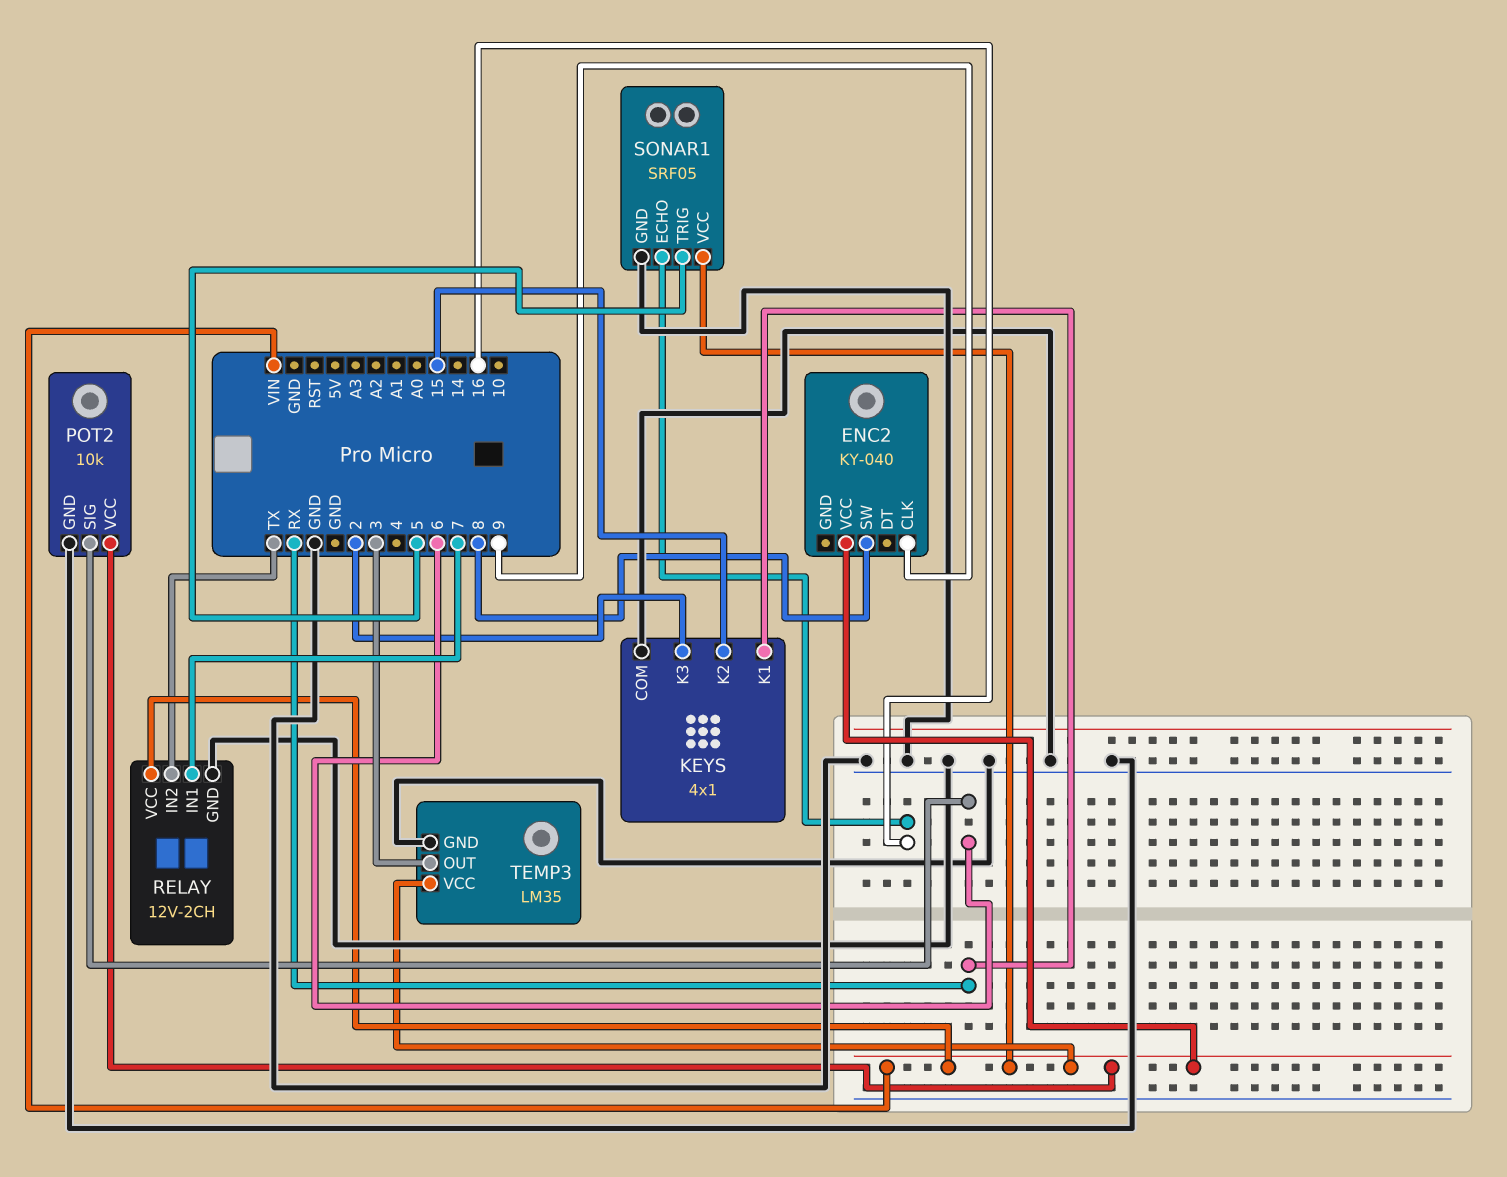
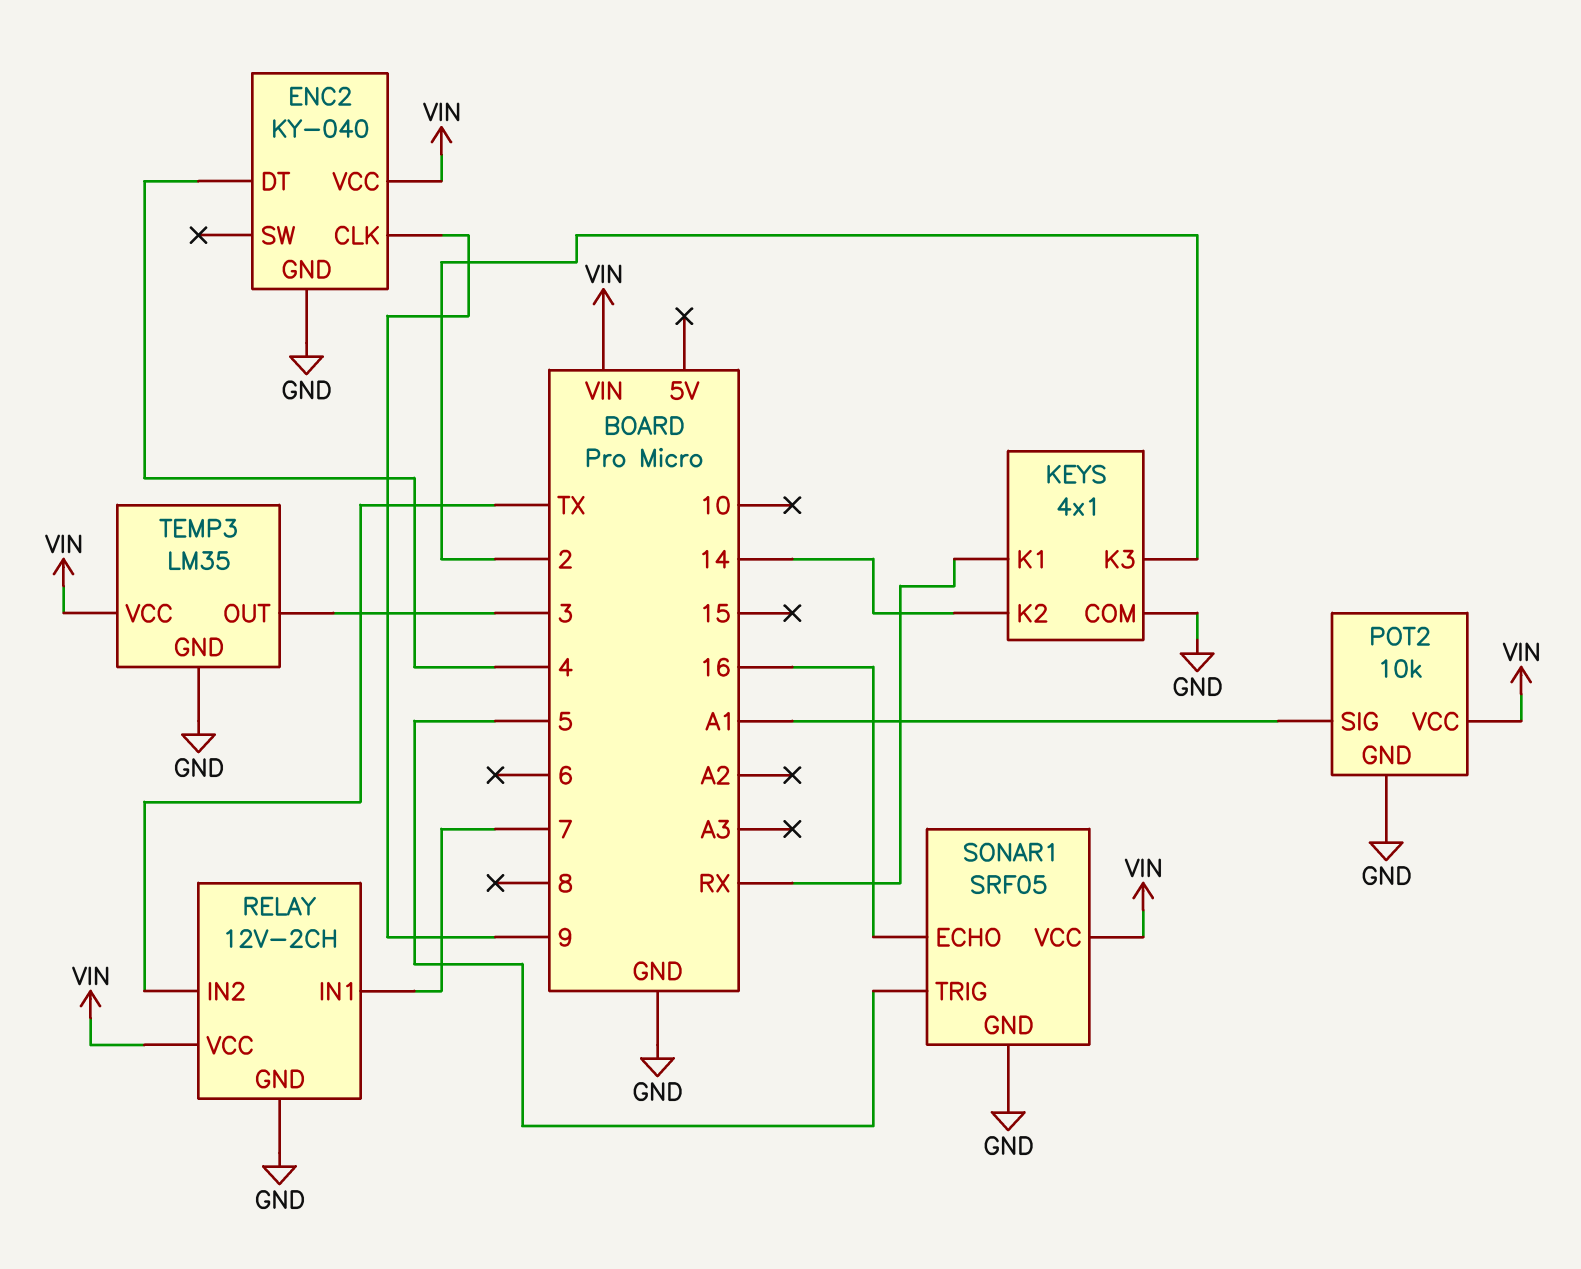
ENC2 pin DT: none -> 4
ENC2 pin GND: none -> GND
ENC2 pin SW: 8 -> none
KEYS pin K2: 15 -> 14
POT2 pin SIG: 6 -> A1

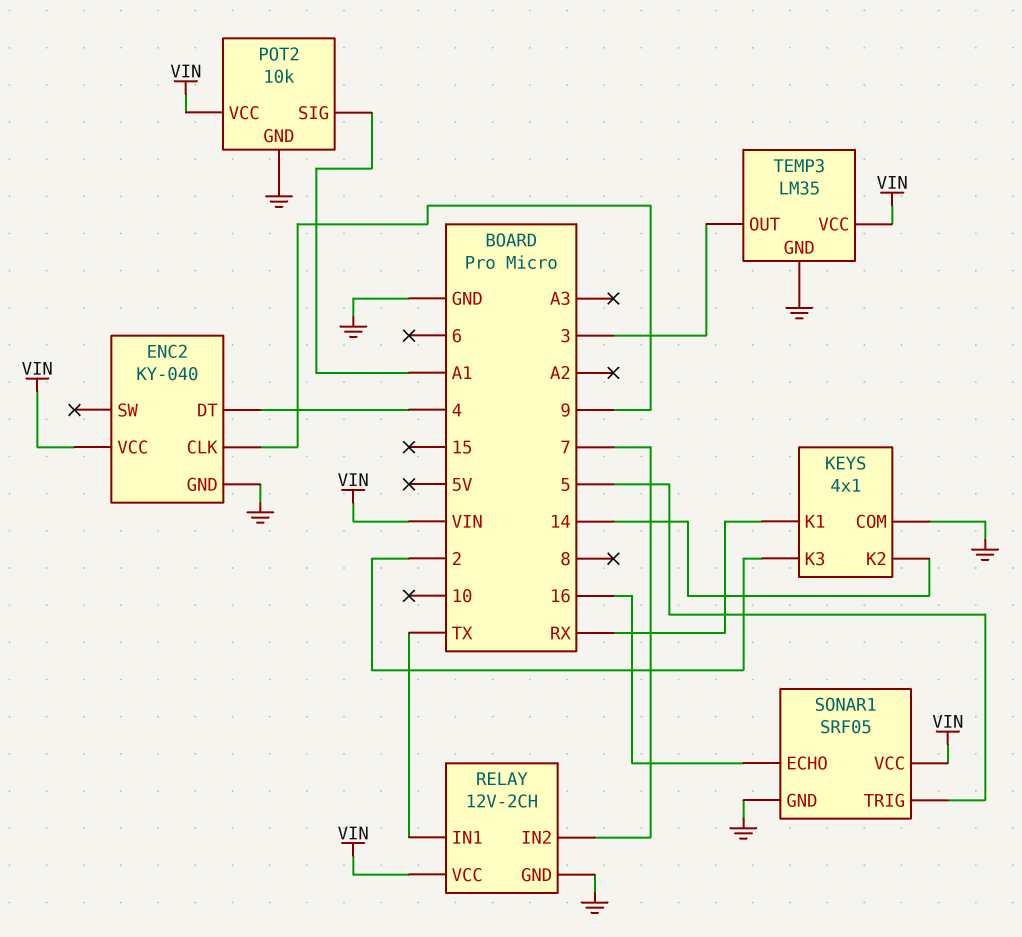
RELAY pin IN1: 7 -> TX
RELAY pin IN2: TX -> 7

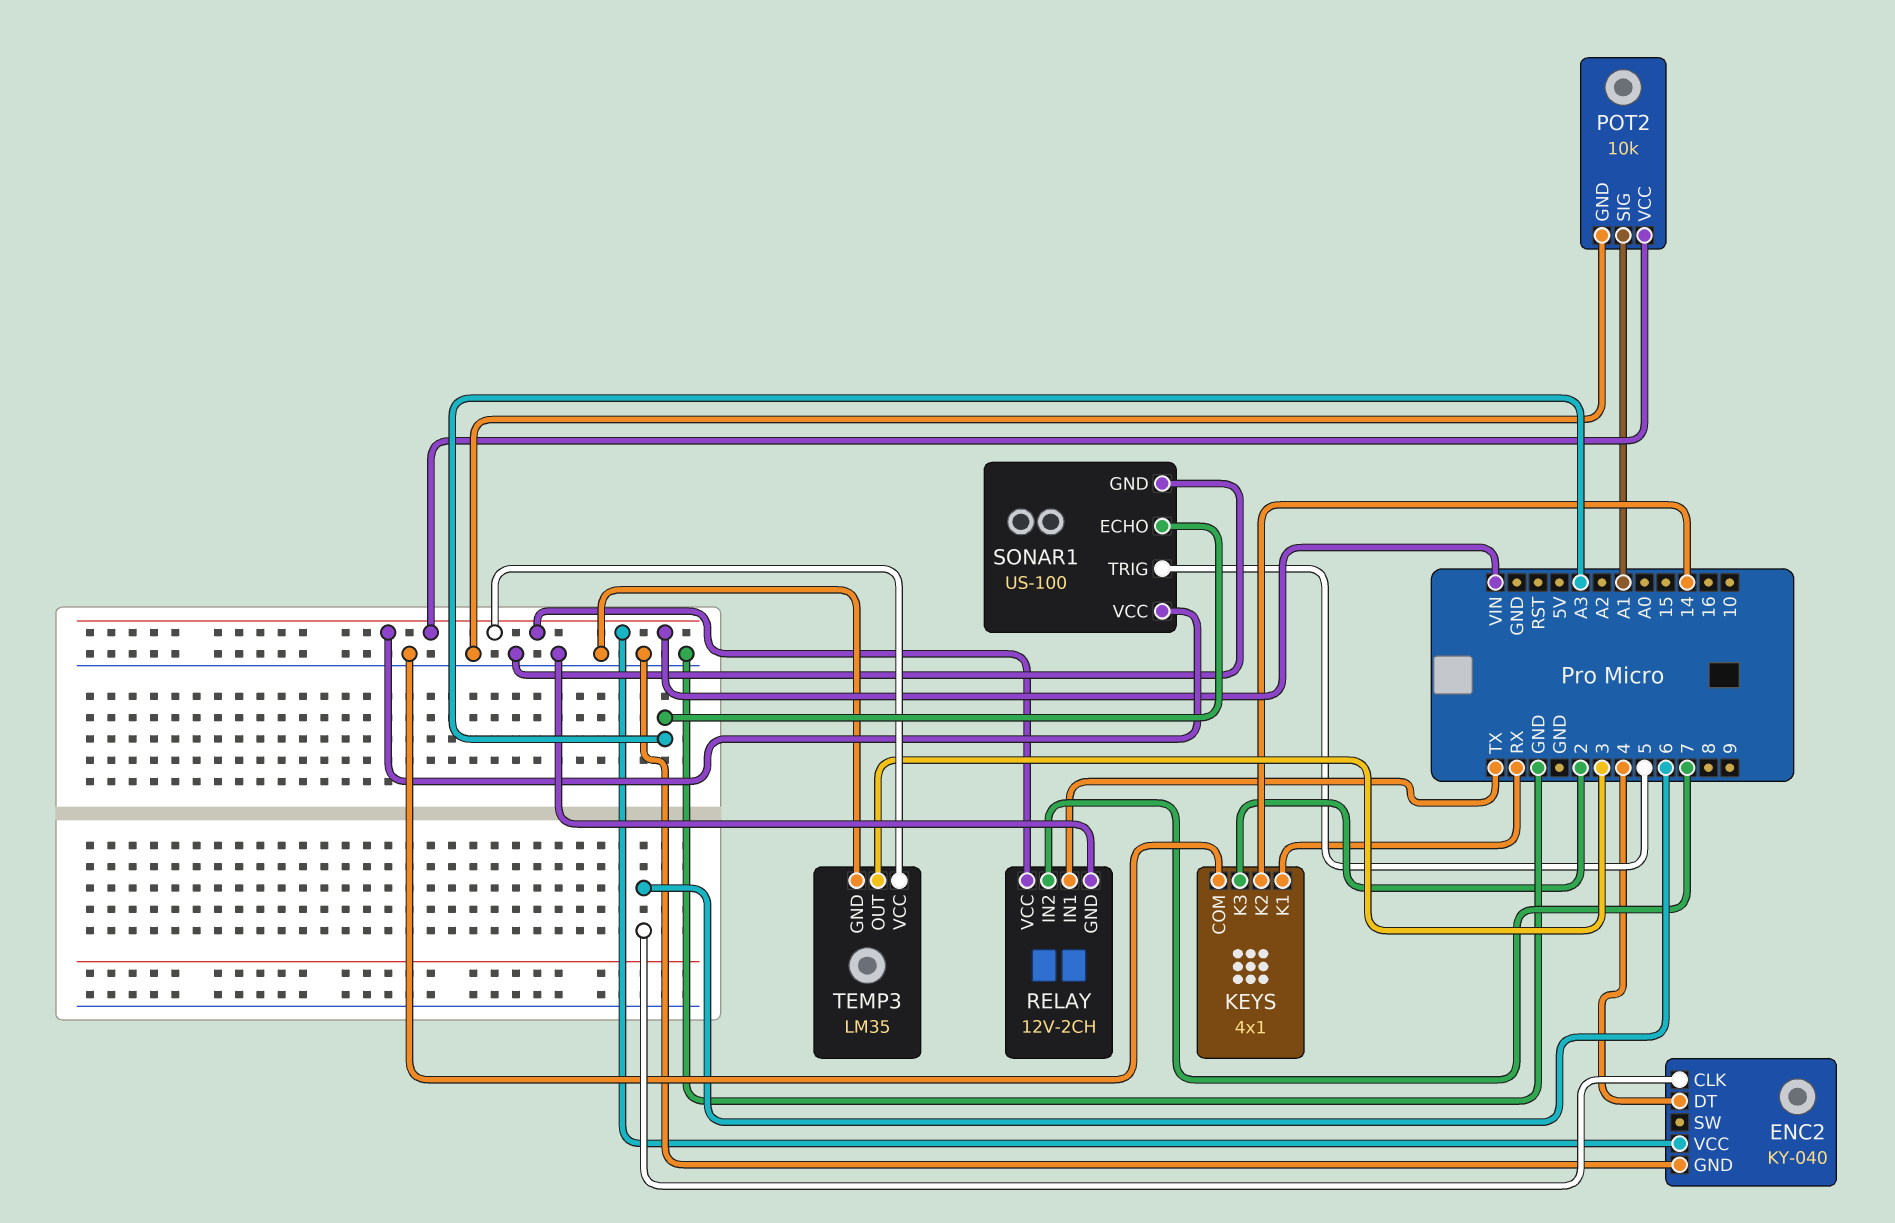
ENC2 pin CLK: 9 -> 6
SONAR1: SRF05 -> US-100
SONAR1 pin ECHO: 16 -> A3

